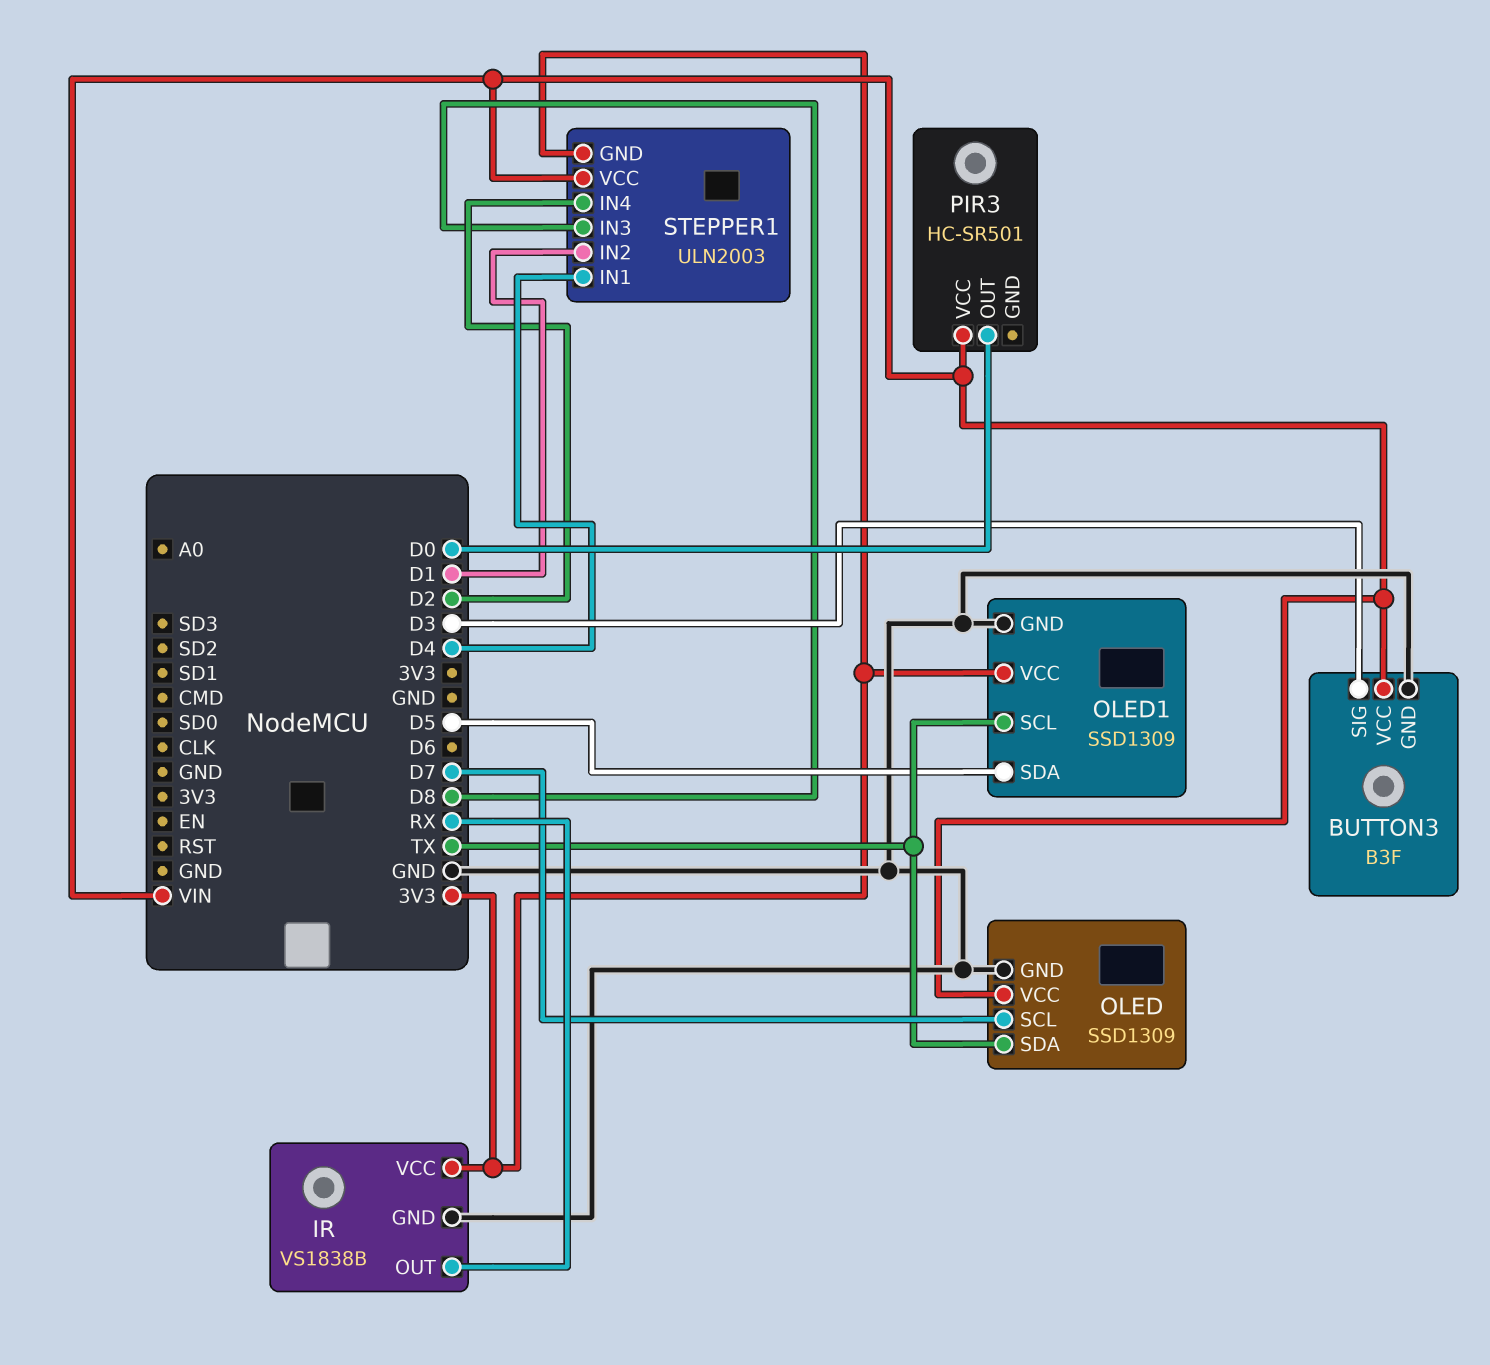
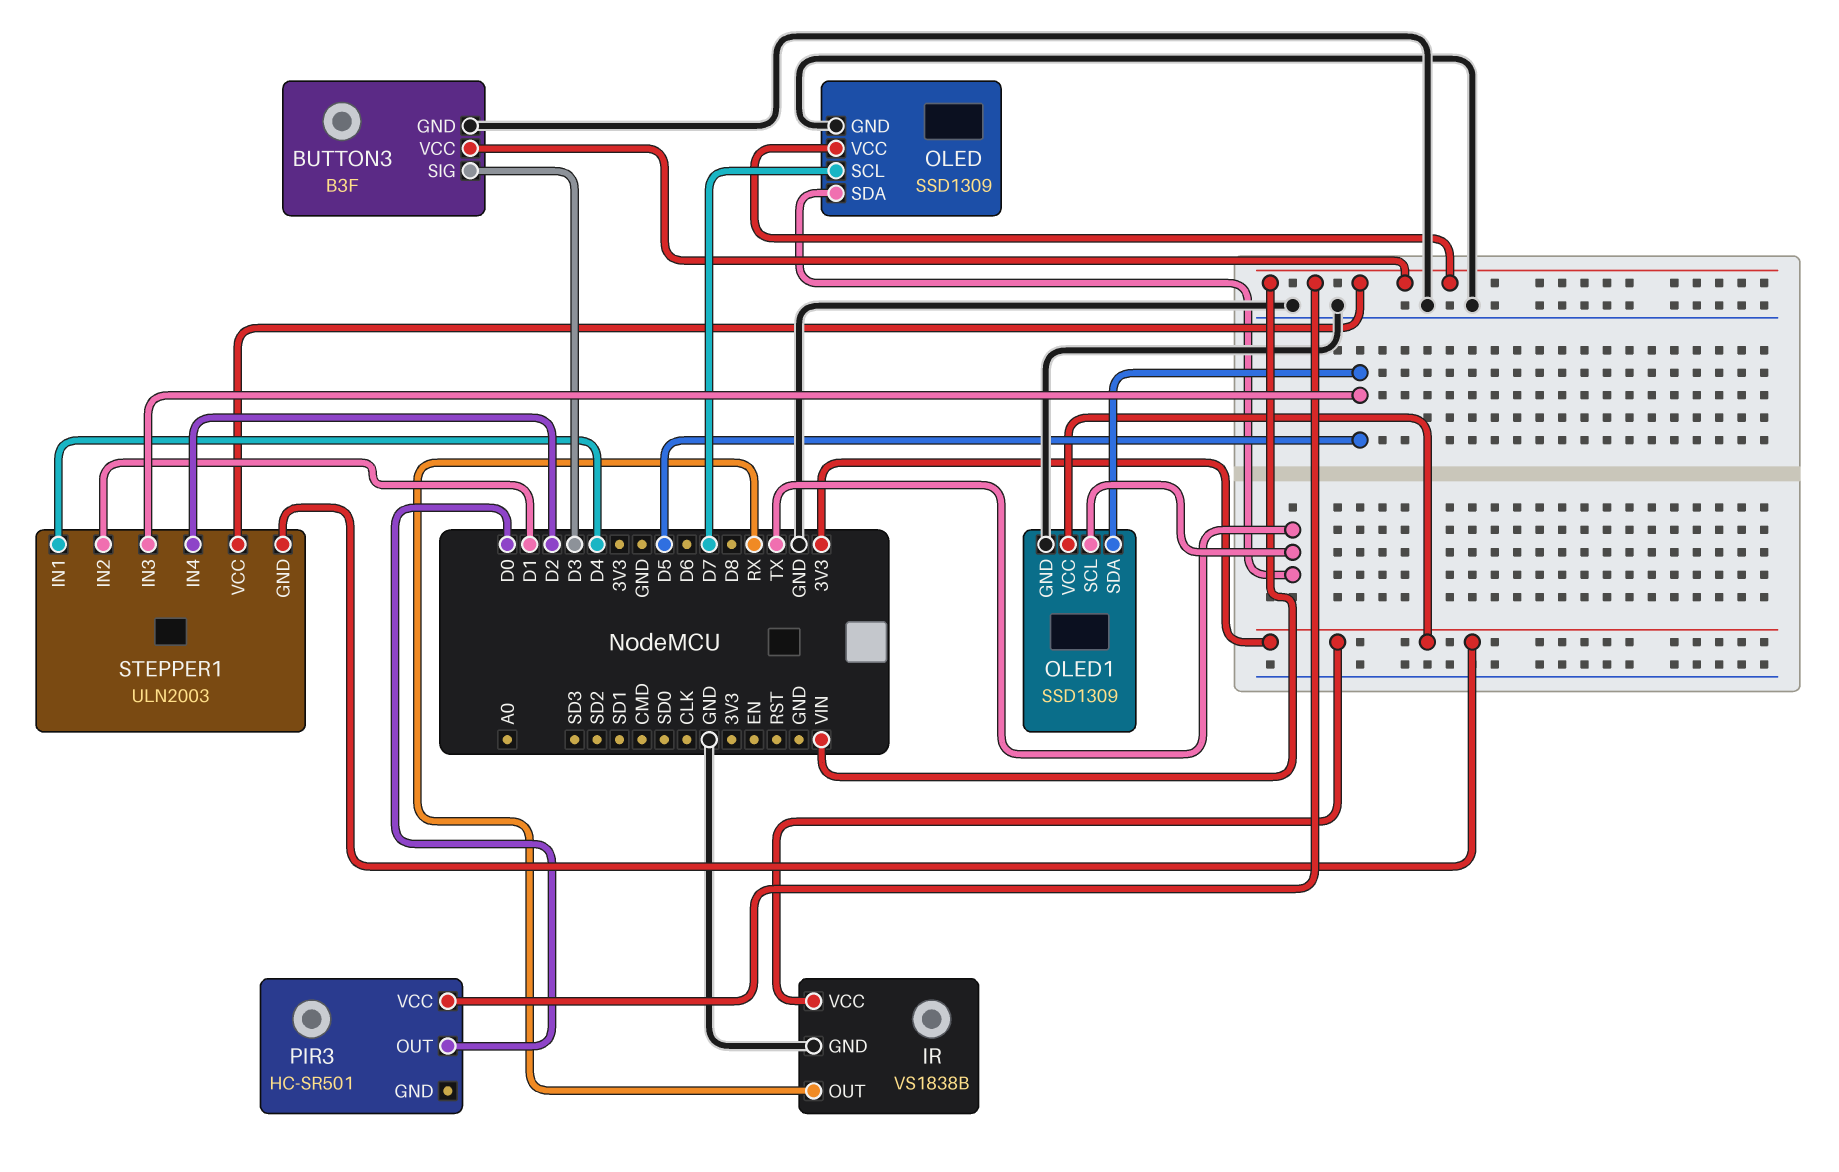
STEPPER1 pin IN3: D8 -> D5

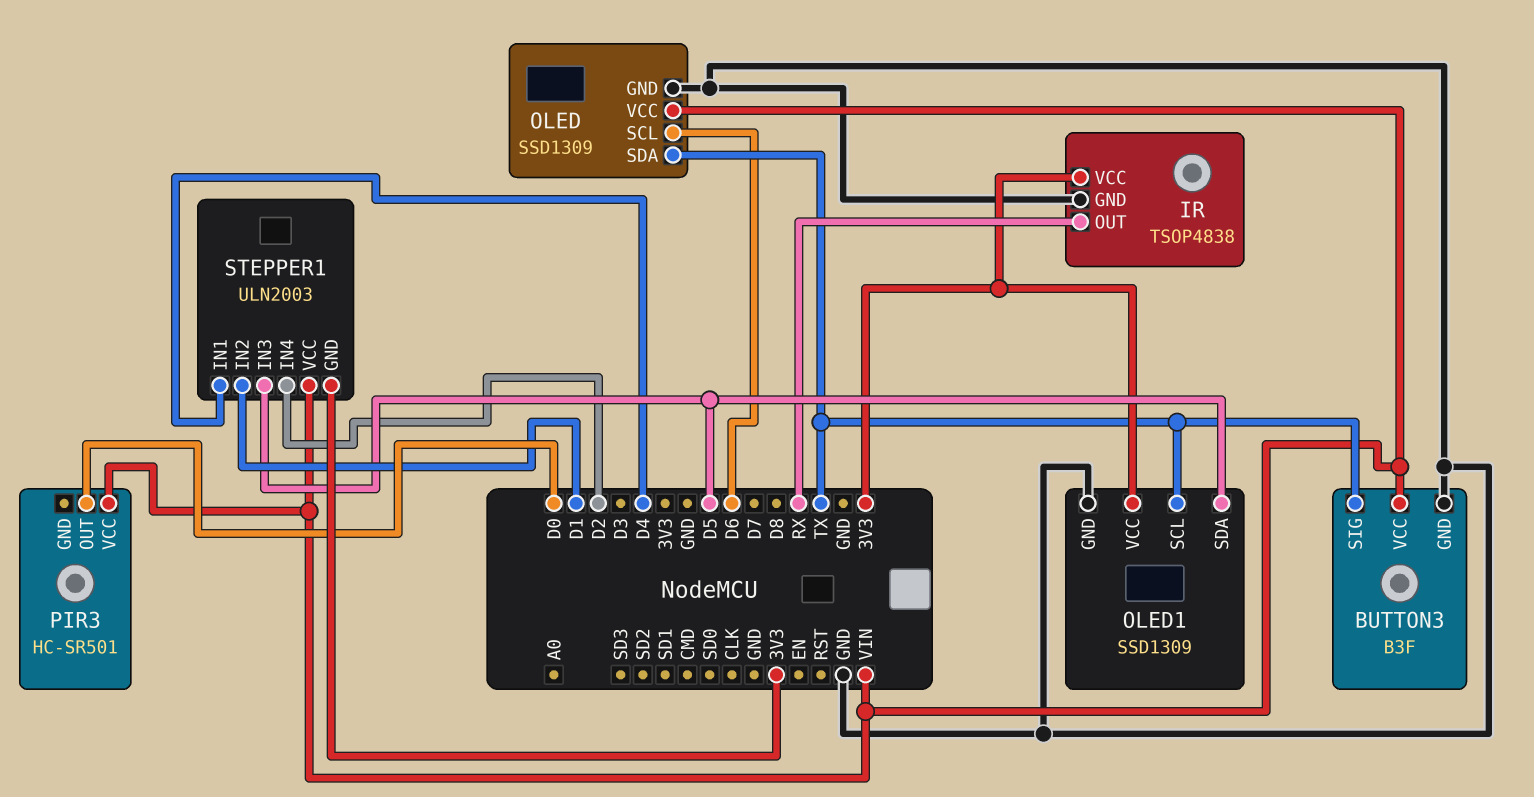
BUTTON3 pin SIG: D3 -> TX
IR: VS1838B -> TSOP4838
OLED pin SCL: D7 -> D6

